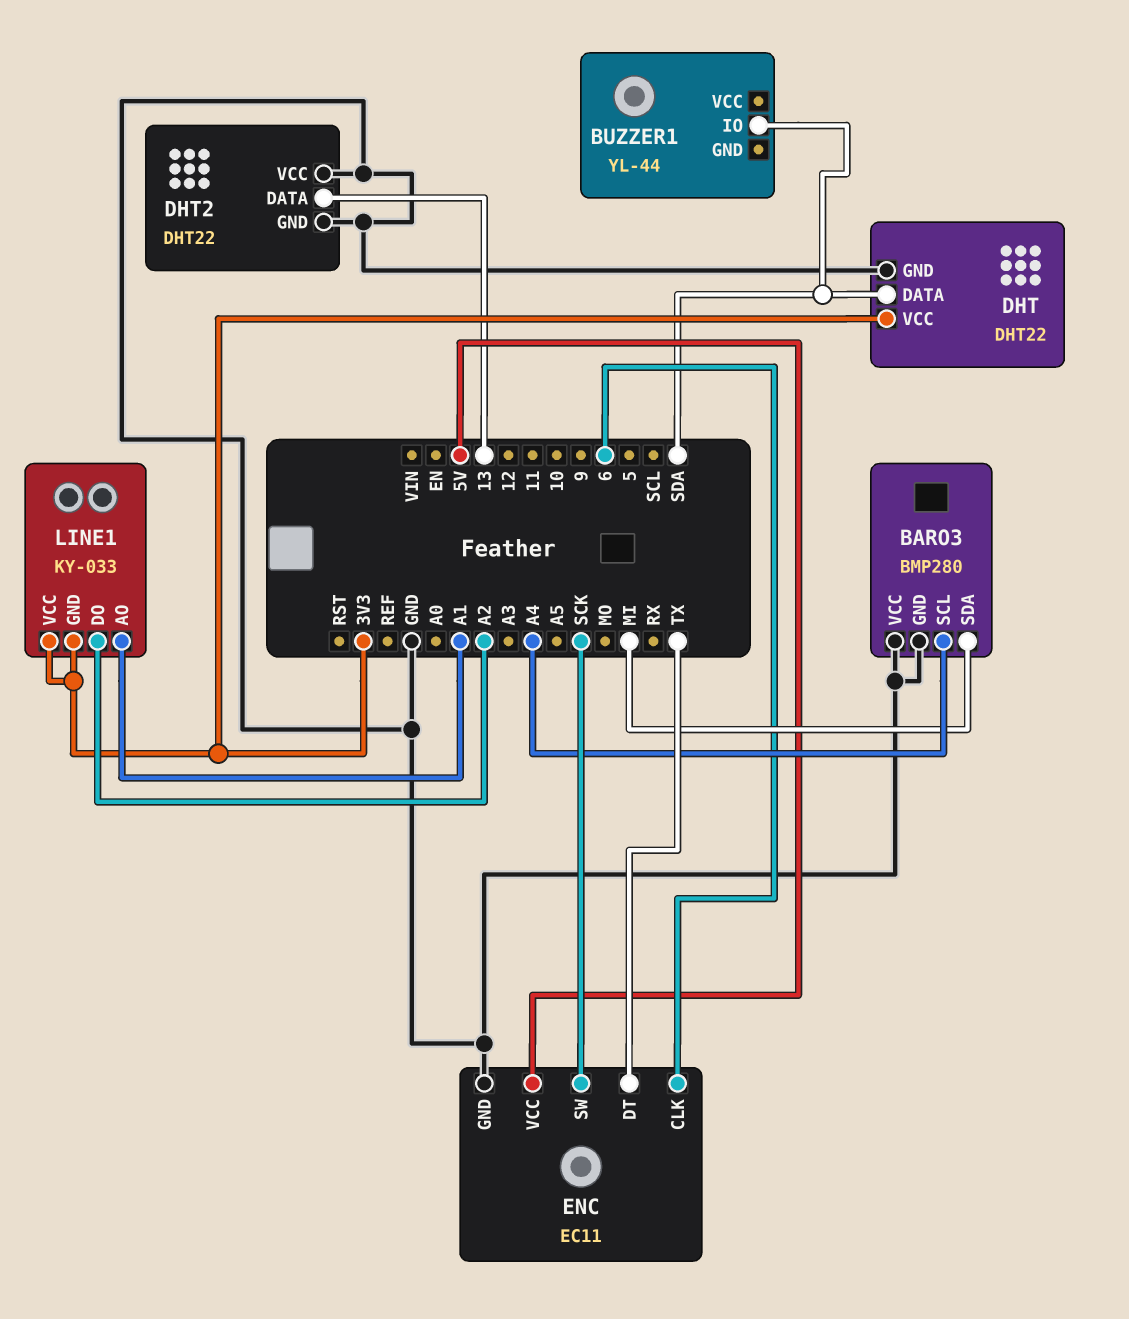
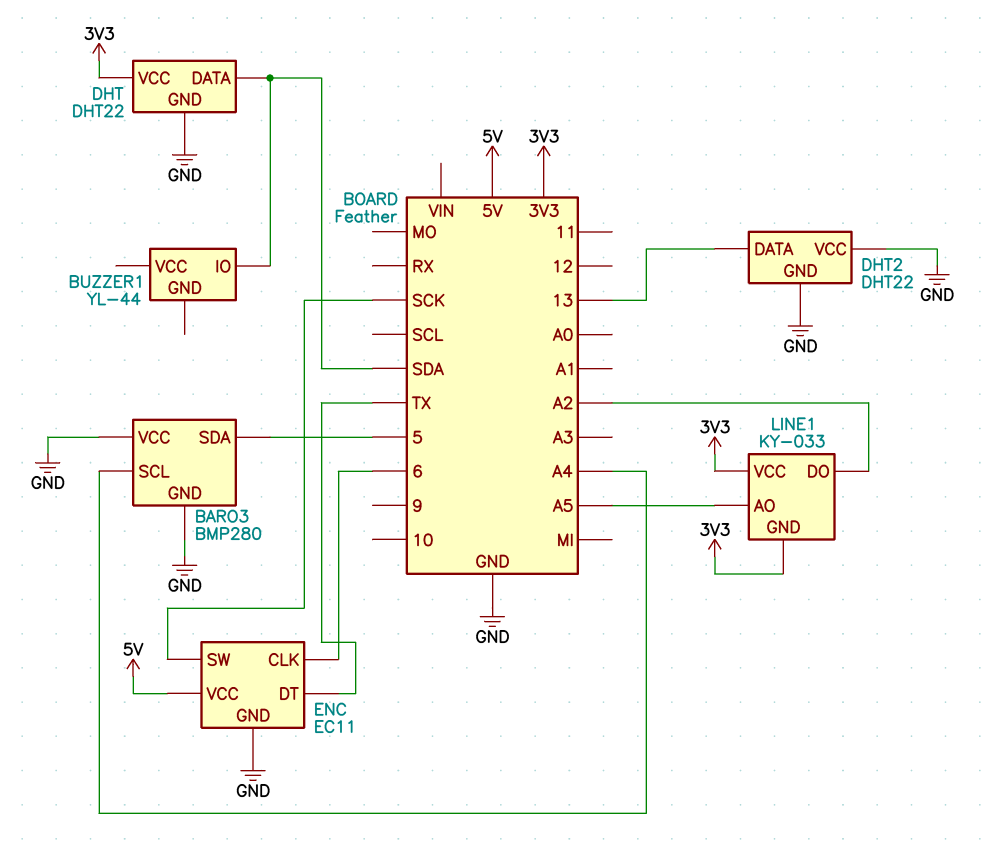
BARO3 pin SDA: MI -> 5
LINE1 pin AO: A1 -> A5

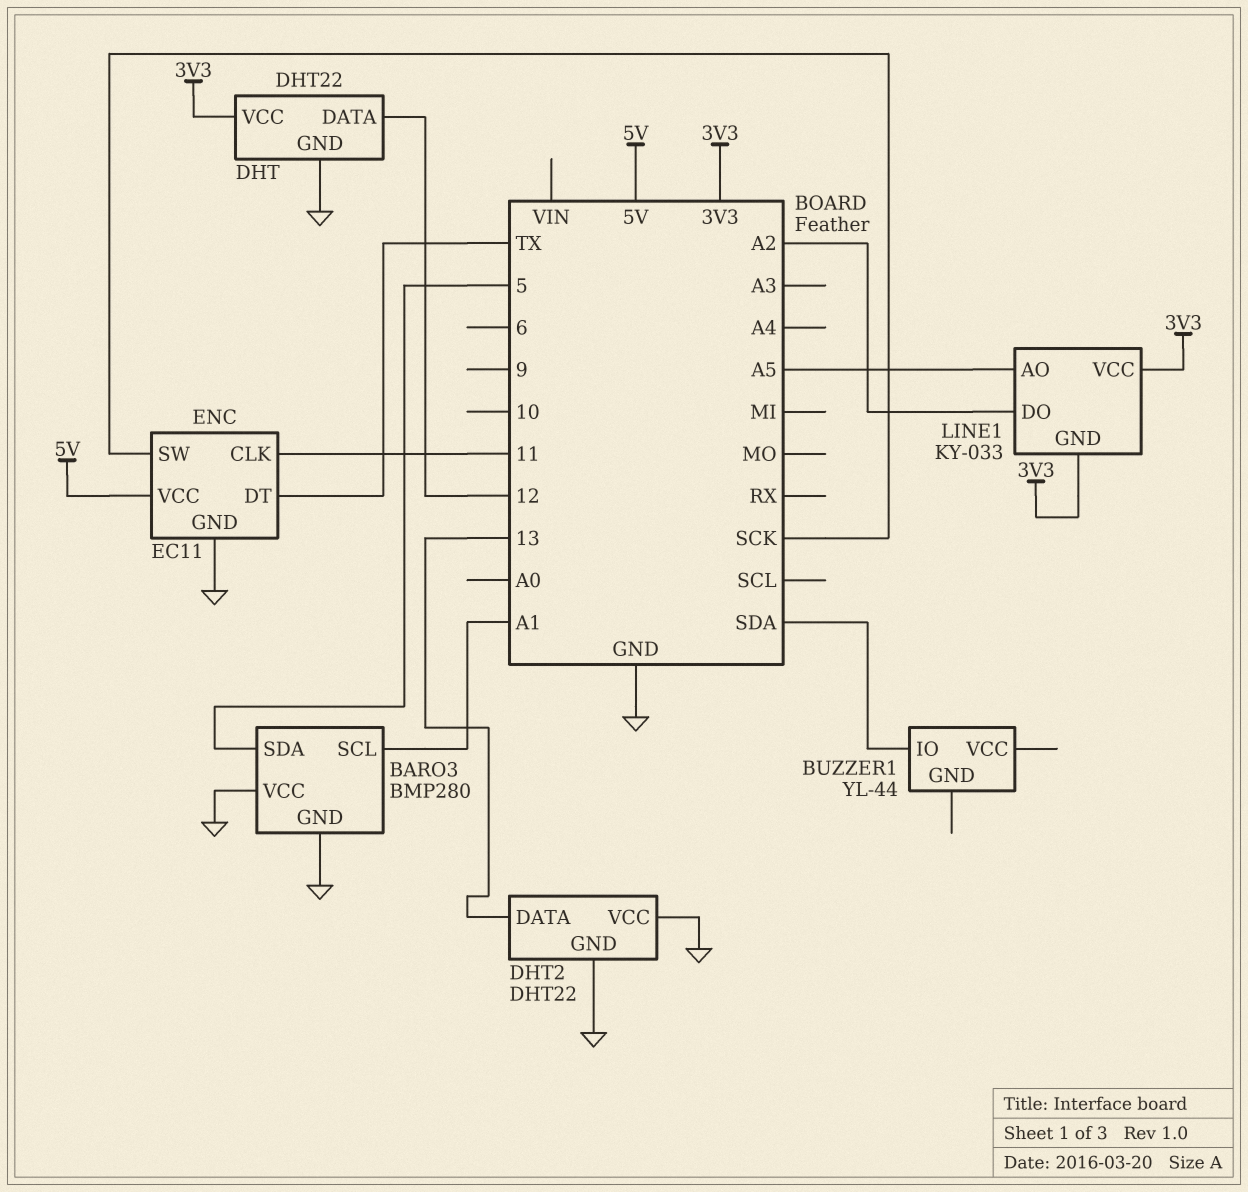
BARO3 pin SCL: A4 -> A1
DHT pin DATA: SDA -> 12
ENC pin CLK: 6 -> 11

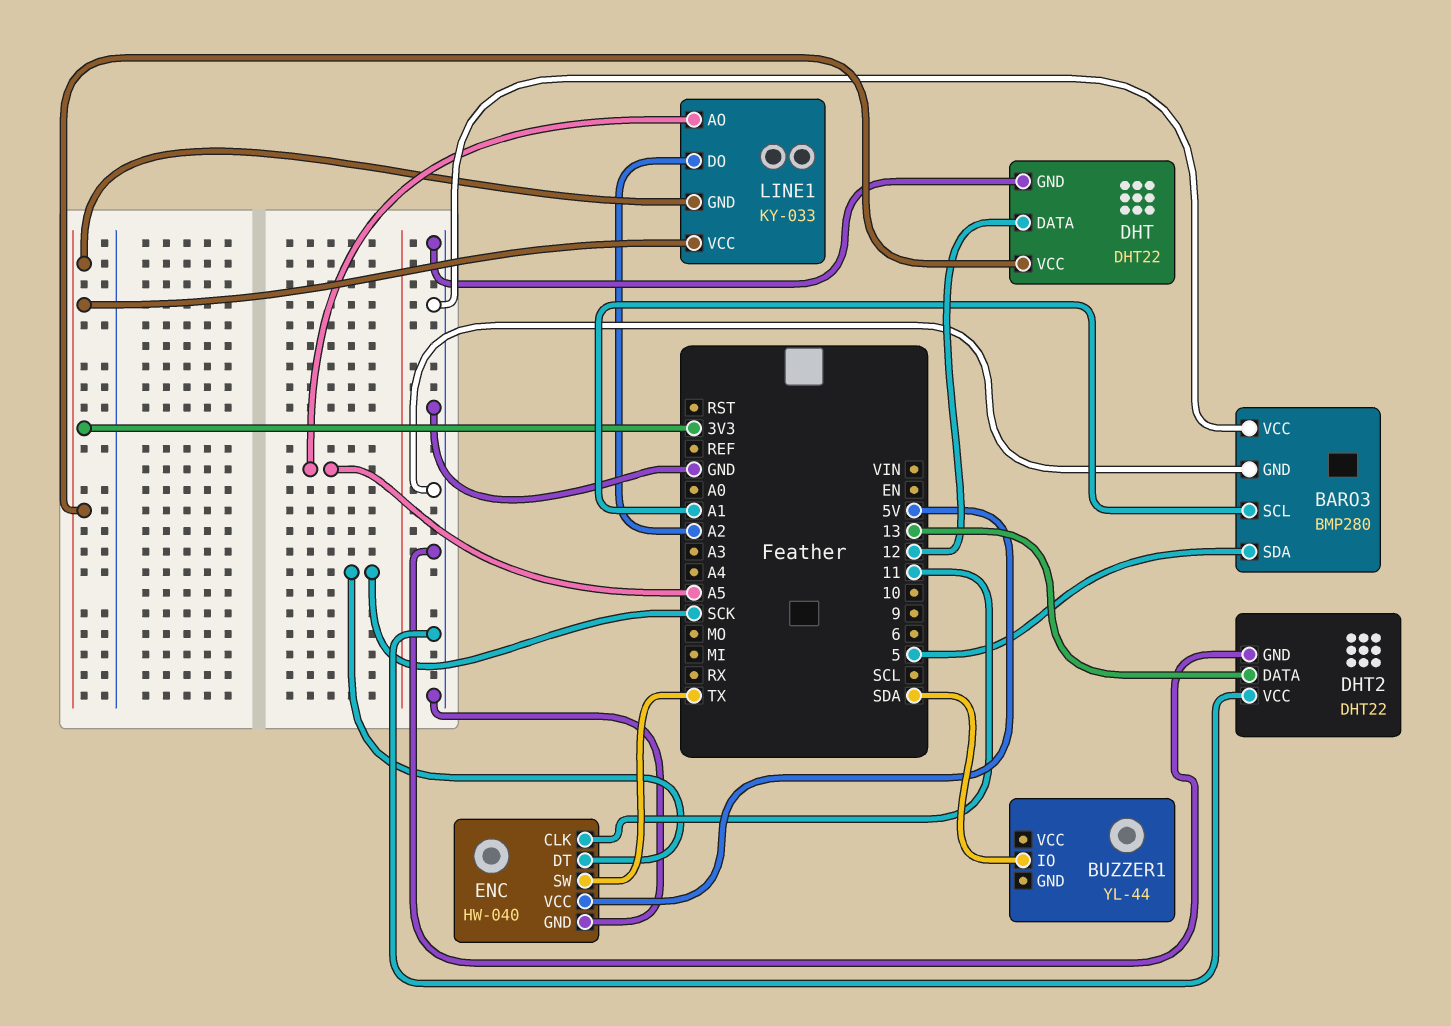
ENC: EC11 -> HW-040
ENC pin DT: TX -> SCK
ENC pin SW: SCK -> TX

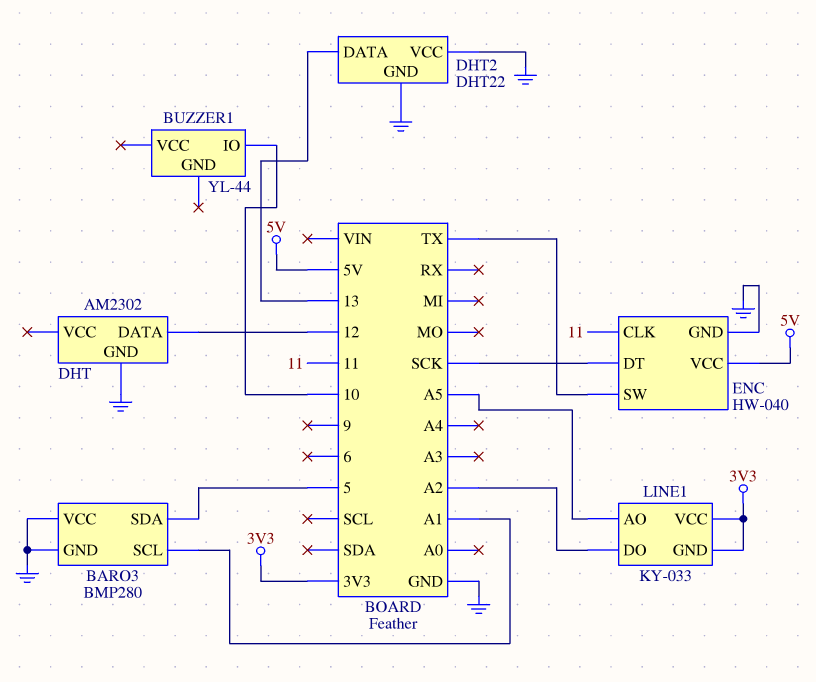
BUZZER1 pin IO: SDA -> 10
DHT: DHT22 -> AM2302
DHT pin VCC: 3V3 -> none

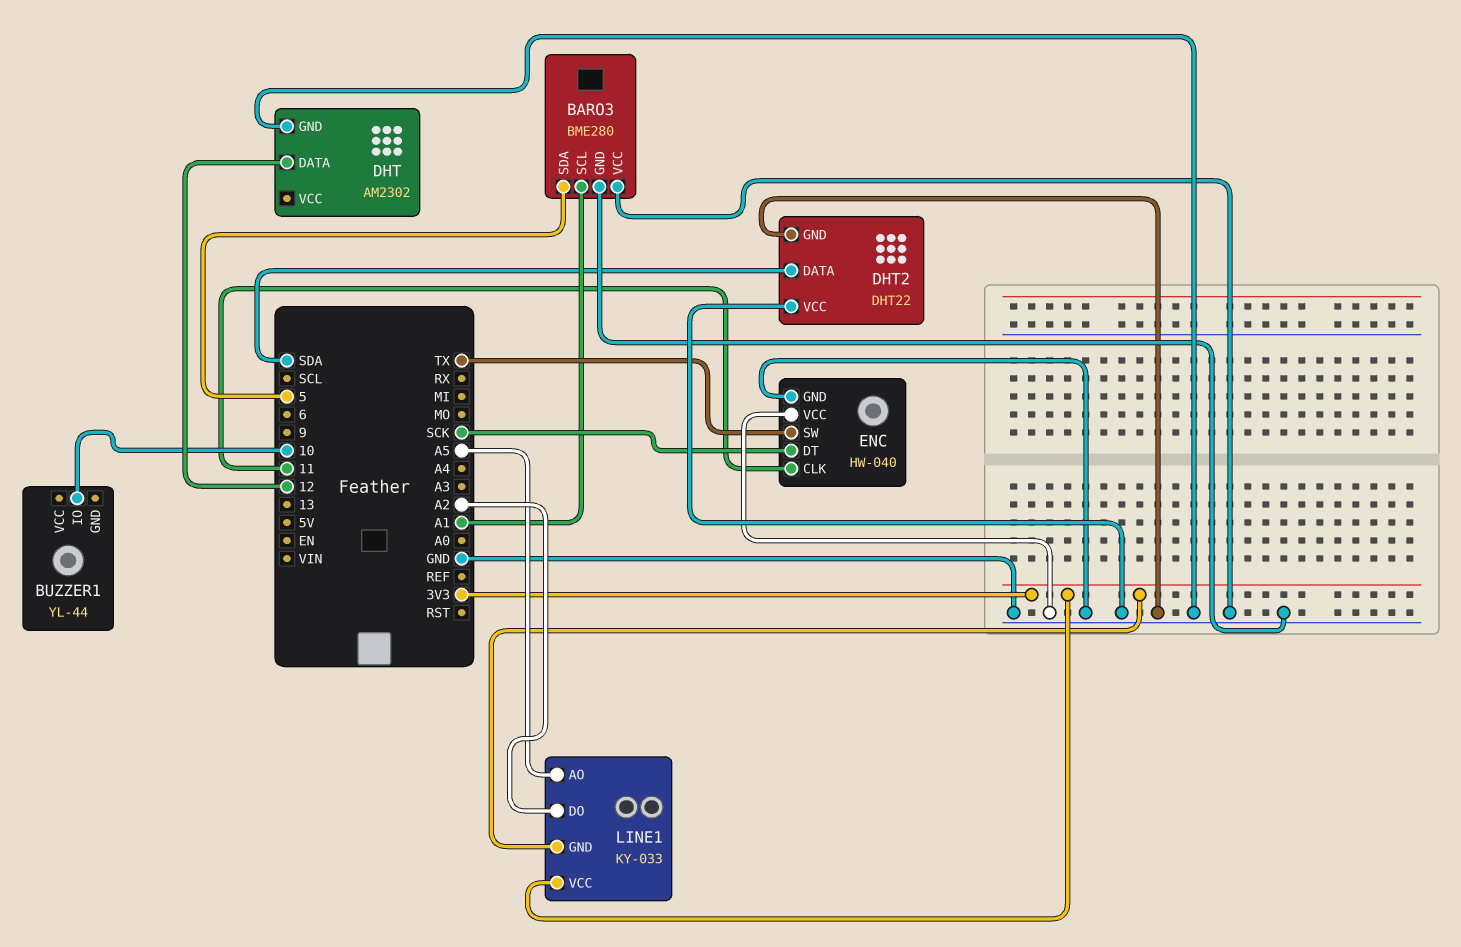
BARO3: BMP280 -> BME280
DHT2 pin DATA: 13 -> SDA
ENC pin VCC: 5V -> GND

